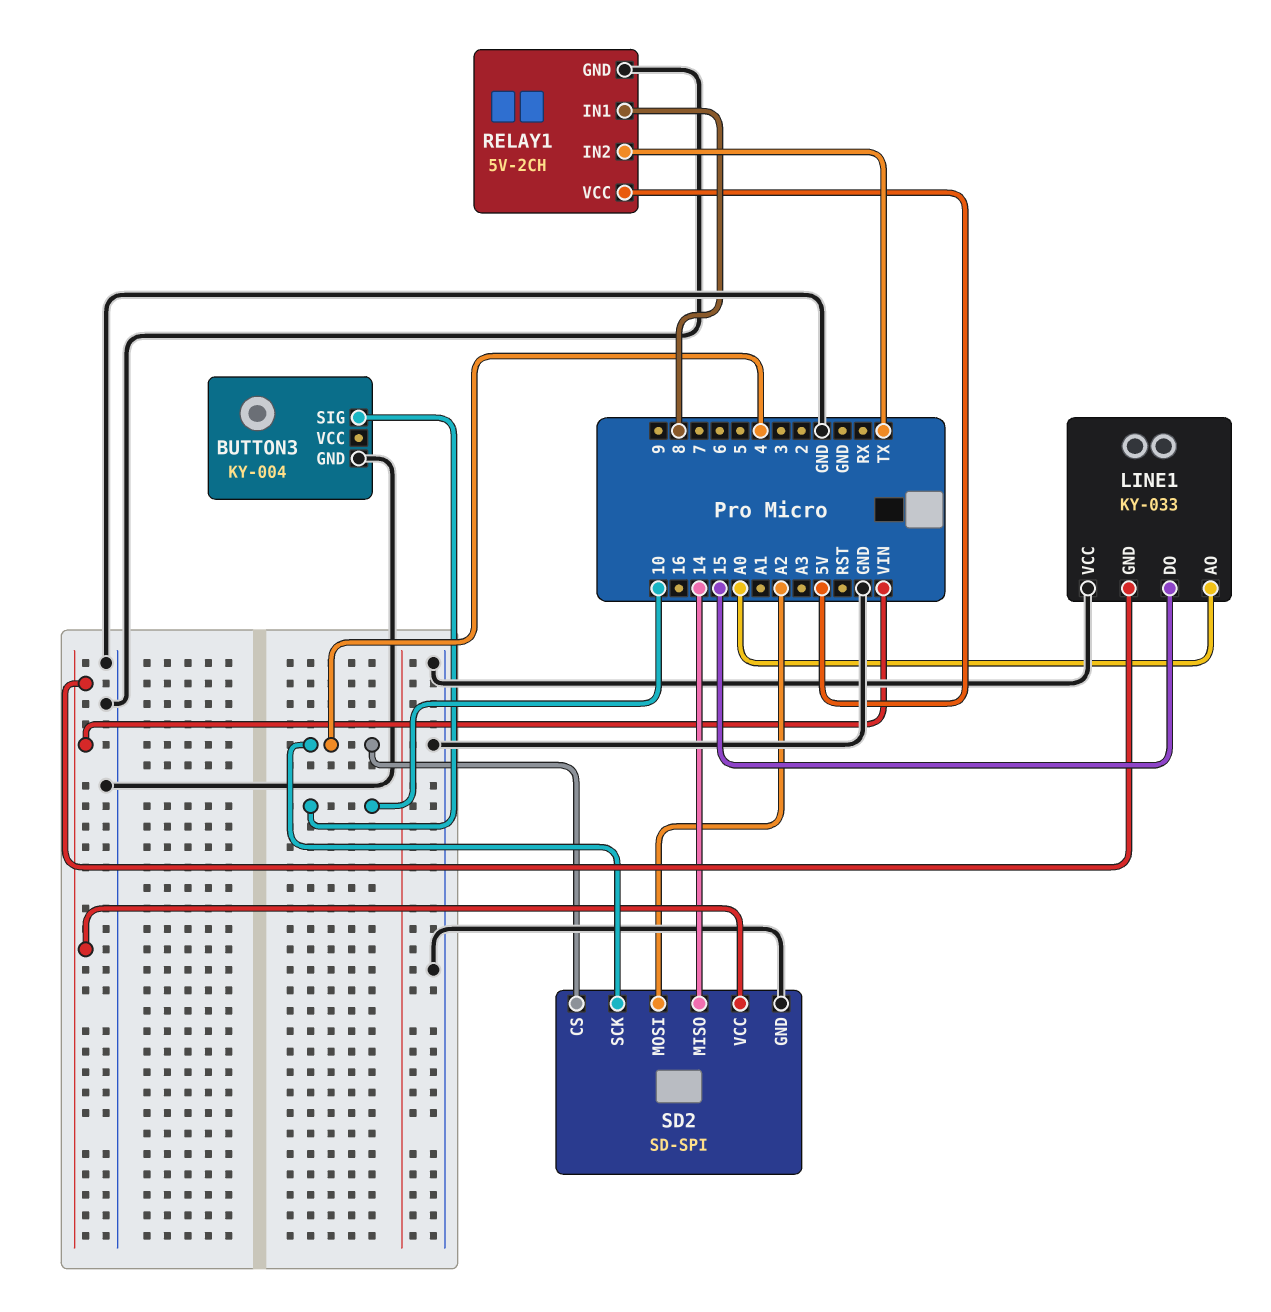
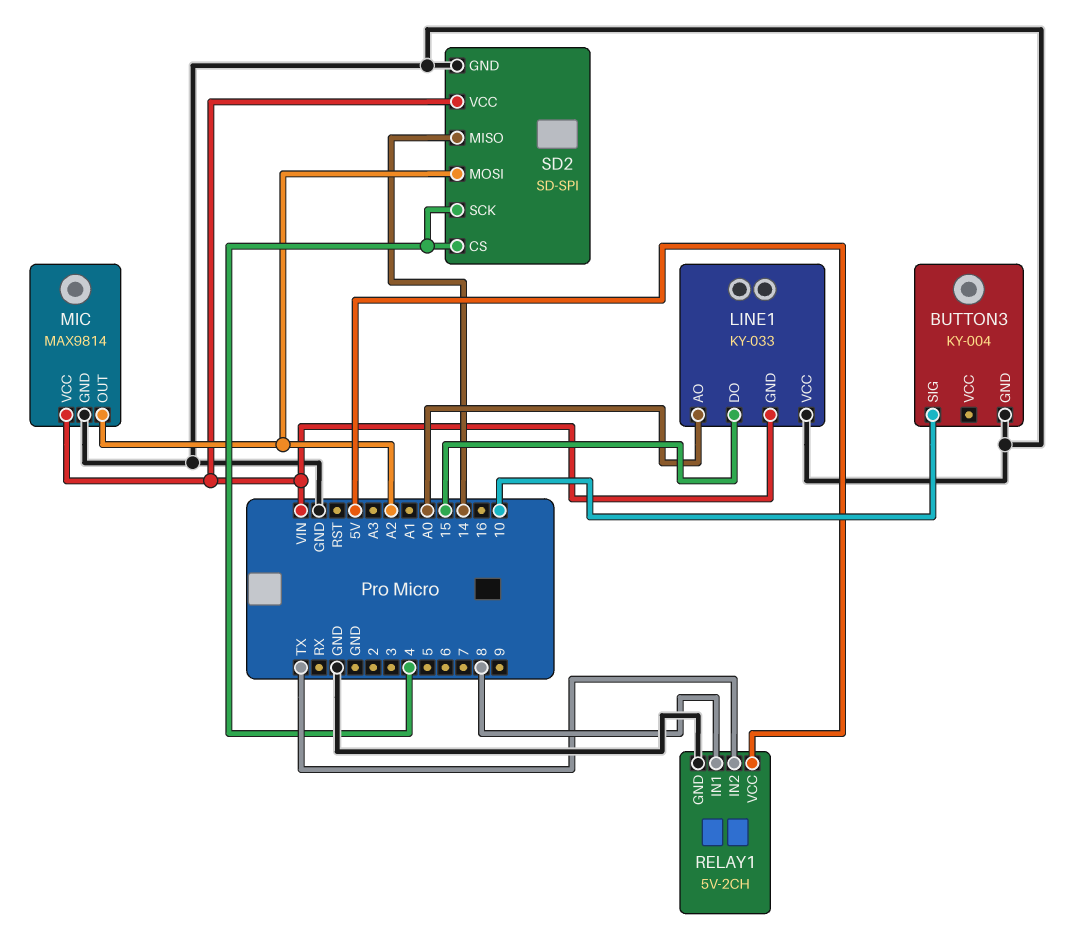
MIC: none -> MAX9814
MIC pin GND: none -> GND
MIC pin OUT: none -> A2
MIC pin VCC: none -> VIN

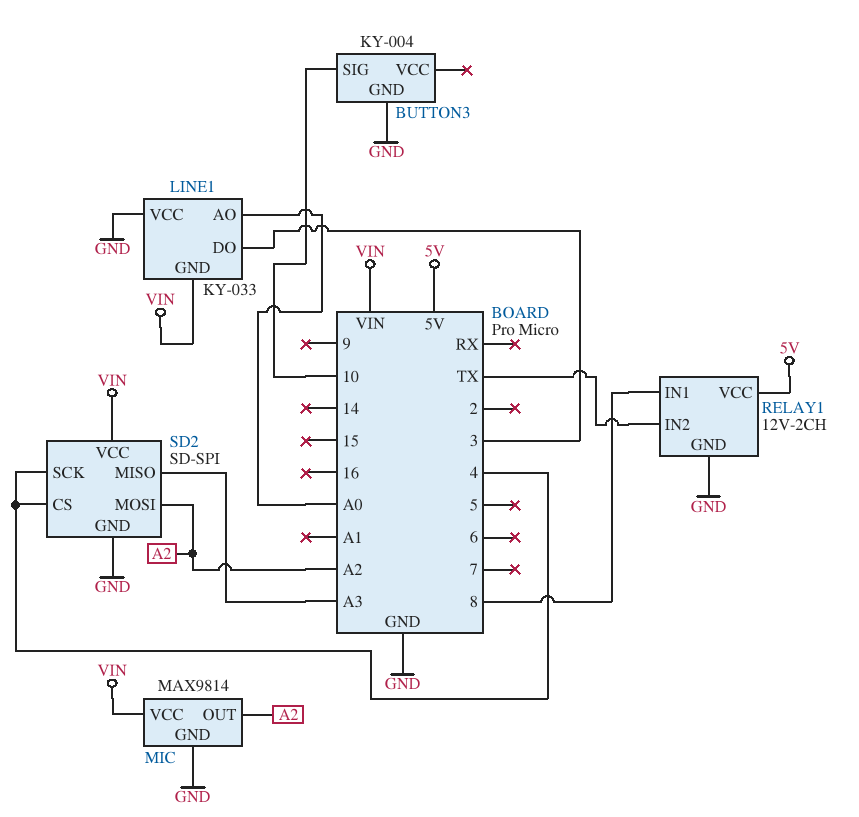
LINE1 pin DO: 15 -> 3
RELAY1: 5V-2CH -> 12V-2CH
SD2 pin MISO: 14 -> A3

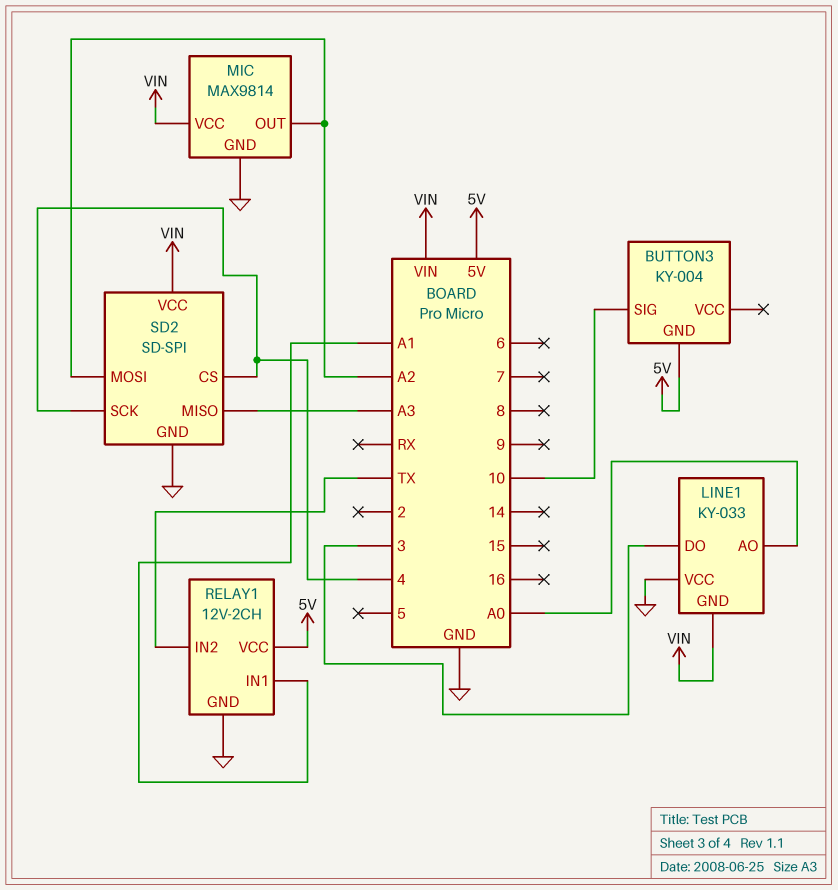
BUTTON3 pin GND: GND -> 5V
RELAY1 pin IN1: 8 -> A1

